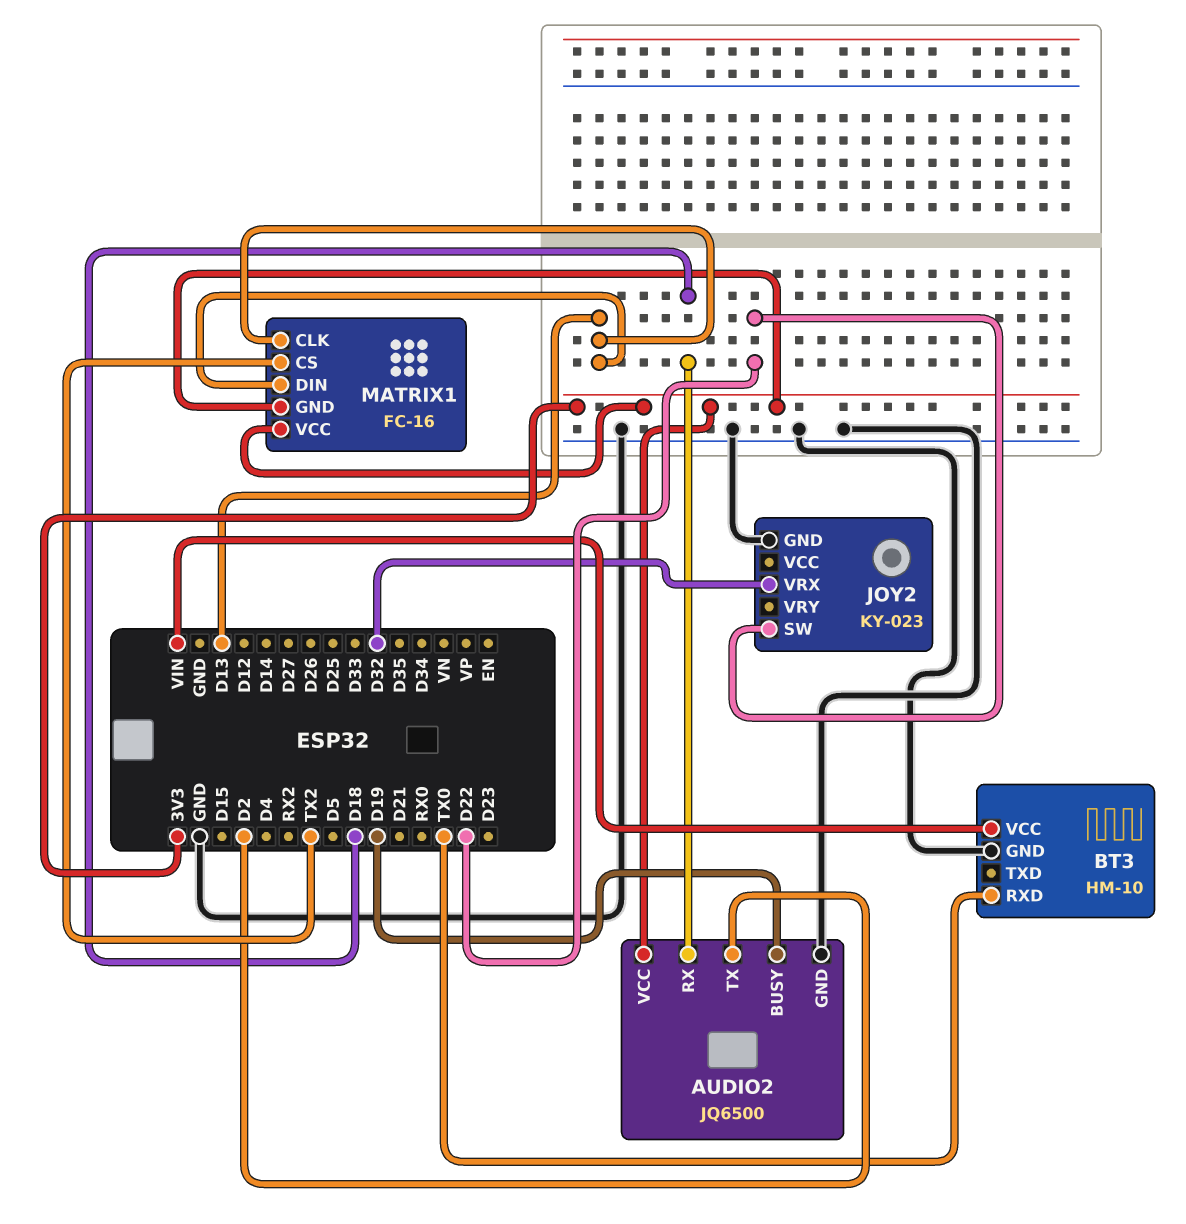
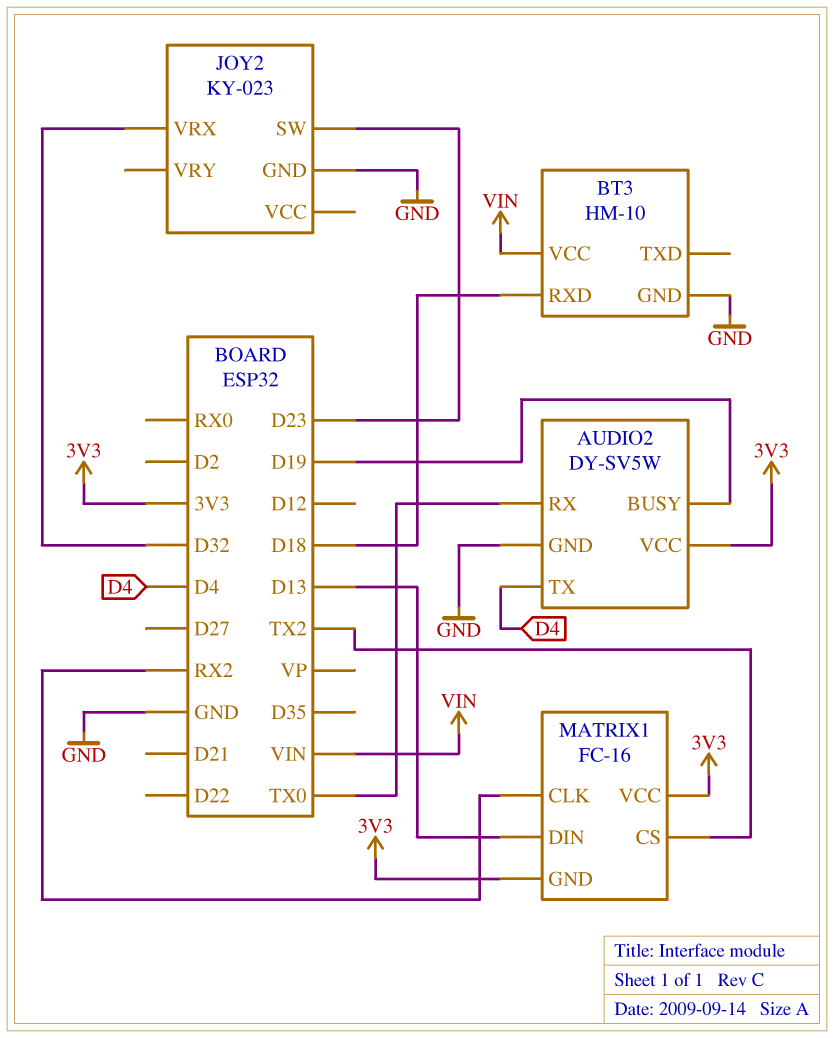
AUDIO2: JQ6500 -> DY-SV5W
AUDIO2 pin RX: D18 -> TX0
AUDIO2 pin TX: D2 -> D4
BT3 pin RXD: TX0 -> D18
JOY2 pin SW: D22 -> D23
MATRIX1 pin CLK: D13 -> RX2

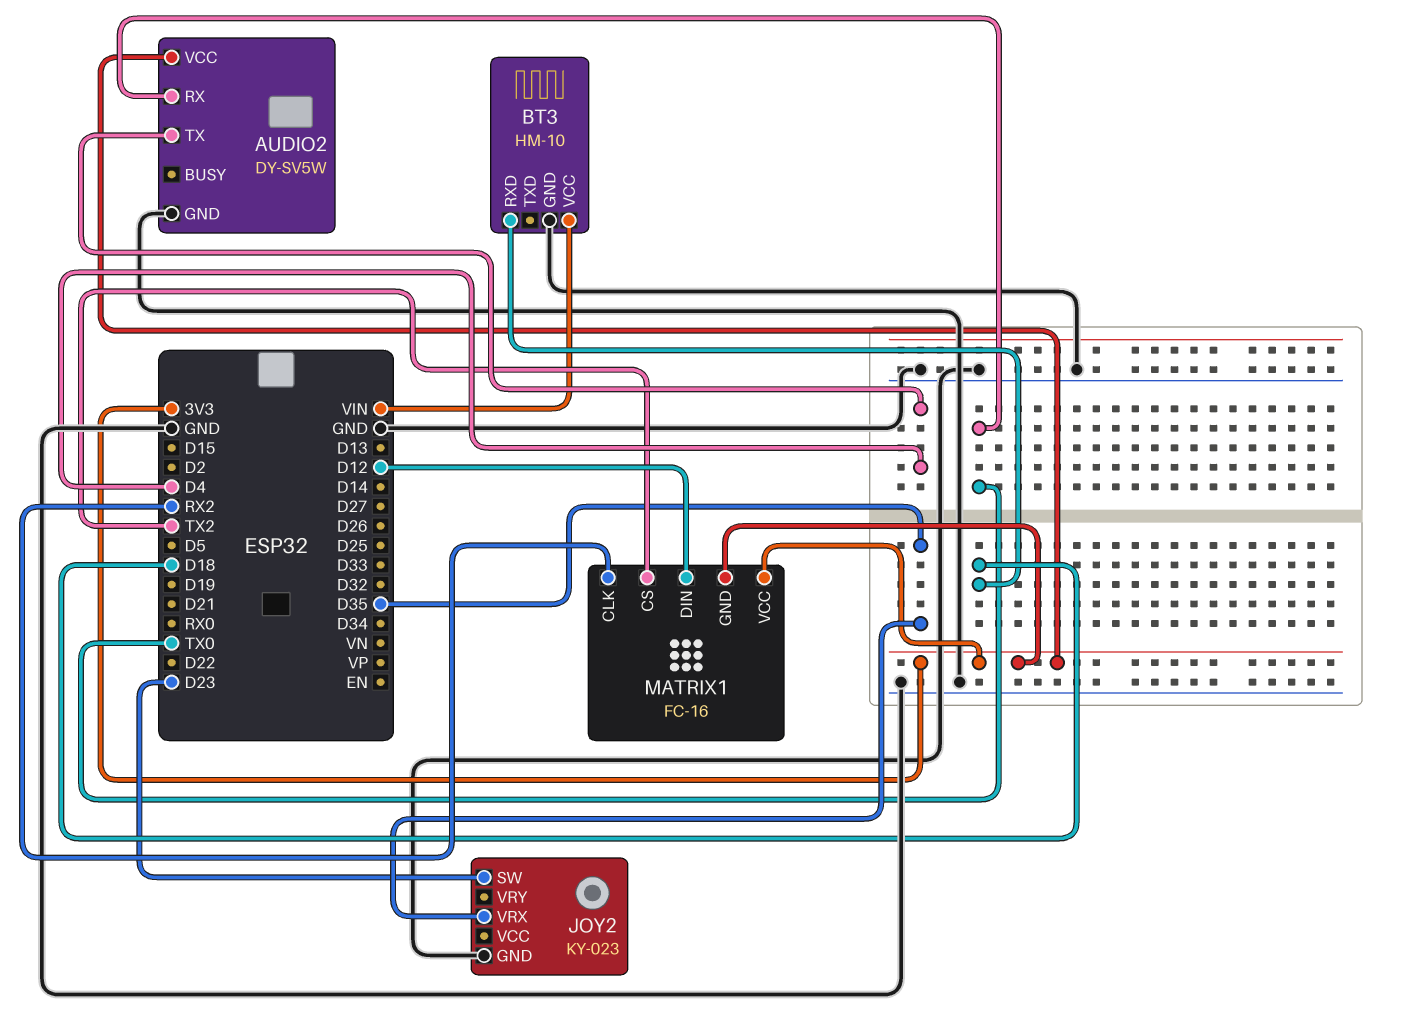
AUDIO2 pin BUSY: D19 -> none
JOY2 pin VRX: D32 -> D35
MATRIX1 pin DIN: D13 -> D12

